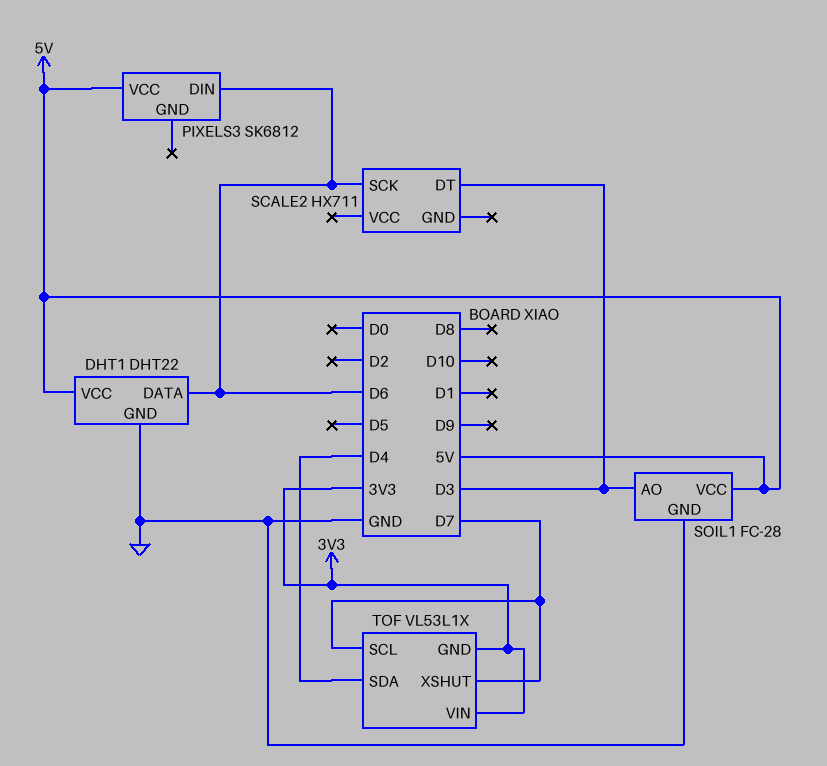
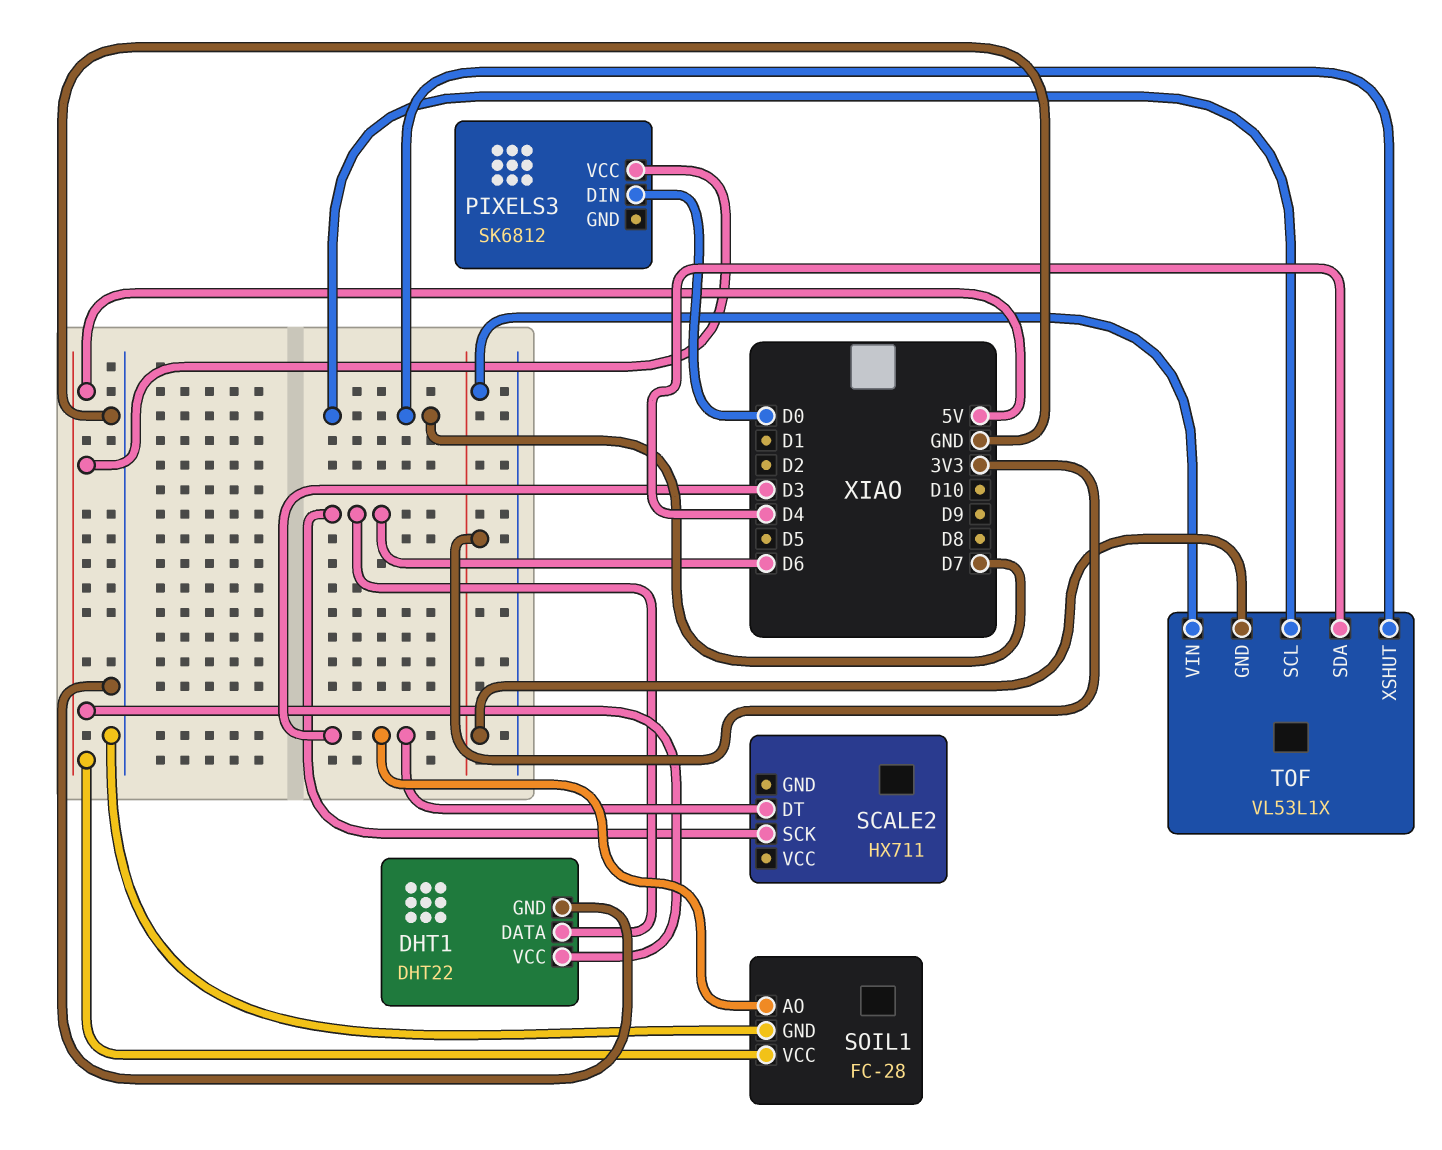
PIXELS3 pin DIN: D6 -> D0

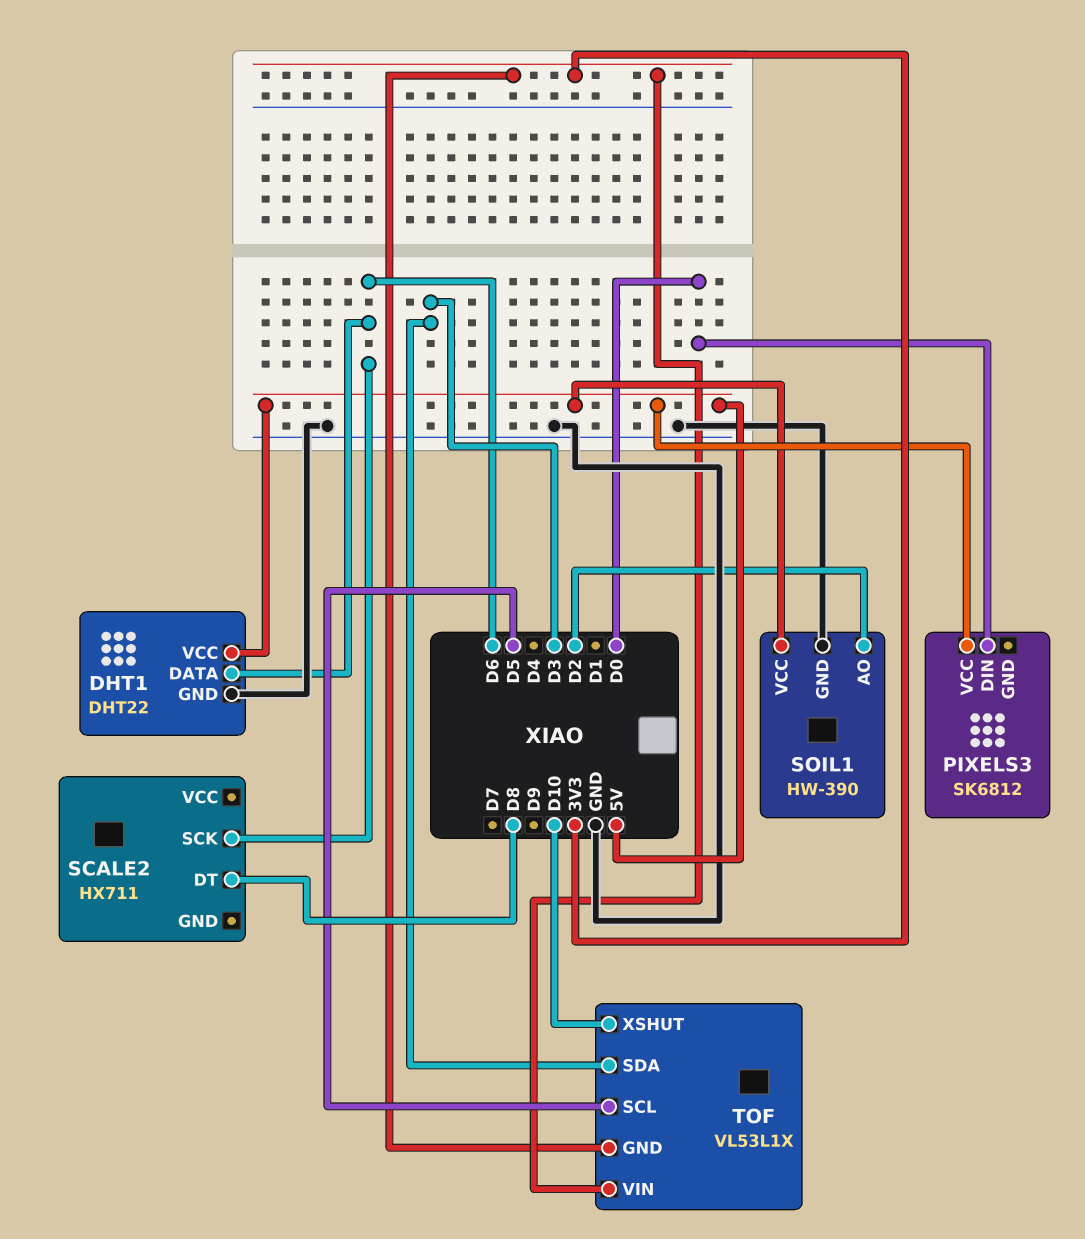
SCALE2 pin DT: D3 -> D8
SOIL1: FC-28 -> HW-390
SOIL1 pin AO: D3 -> D2
TOF pin SCL: D7 -> D5
TOF pin SDA: D4 -> D3
TOF pin XSHUT: D7 -> D10

